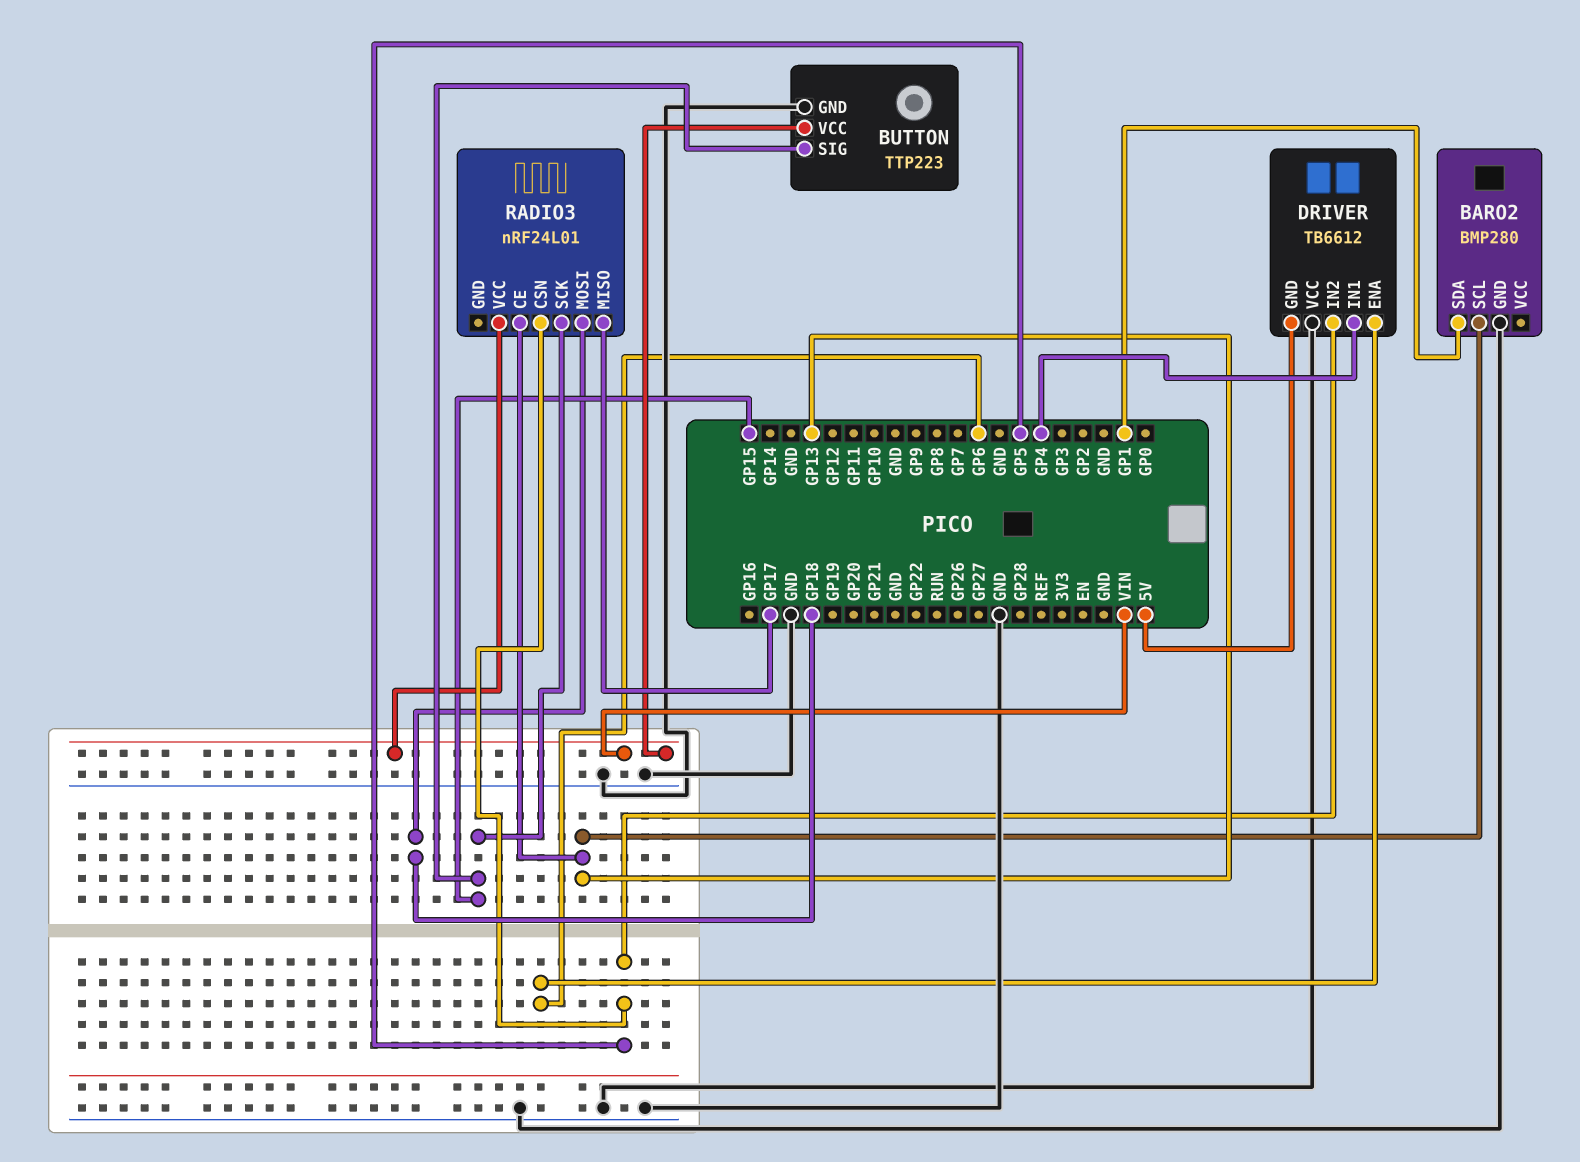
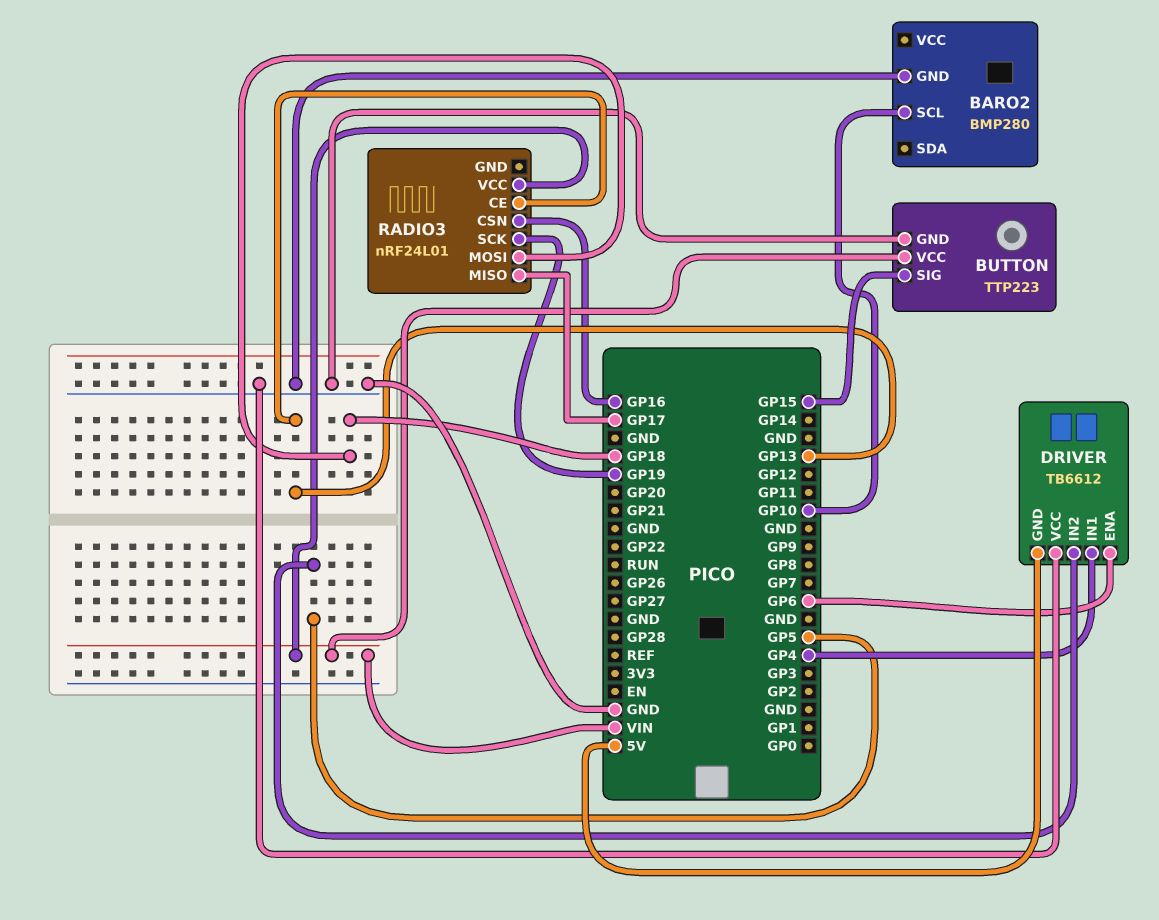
BARO2 pin SCL: GP13 -> GP10
BARO2 pin SDA: GP1 -> none
RADIO3 pin CSN: GP5 -> GP16
RADIO3 pin SCK: GP15 -> GP19

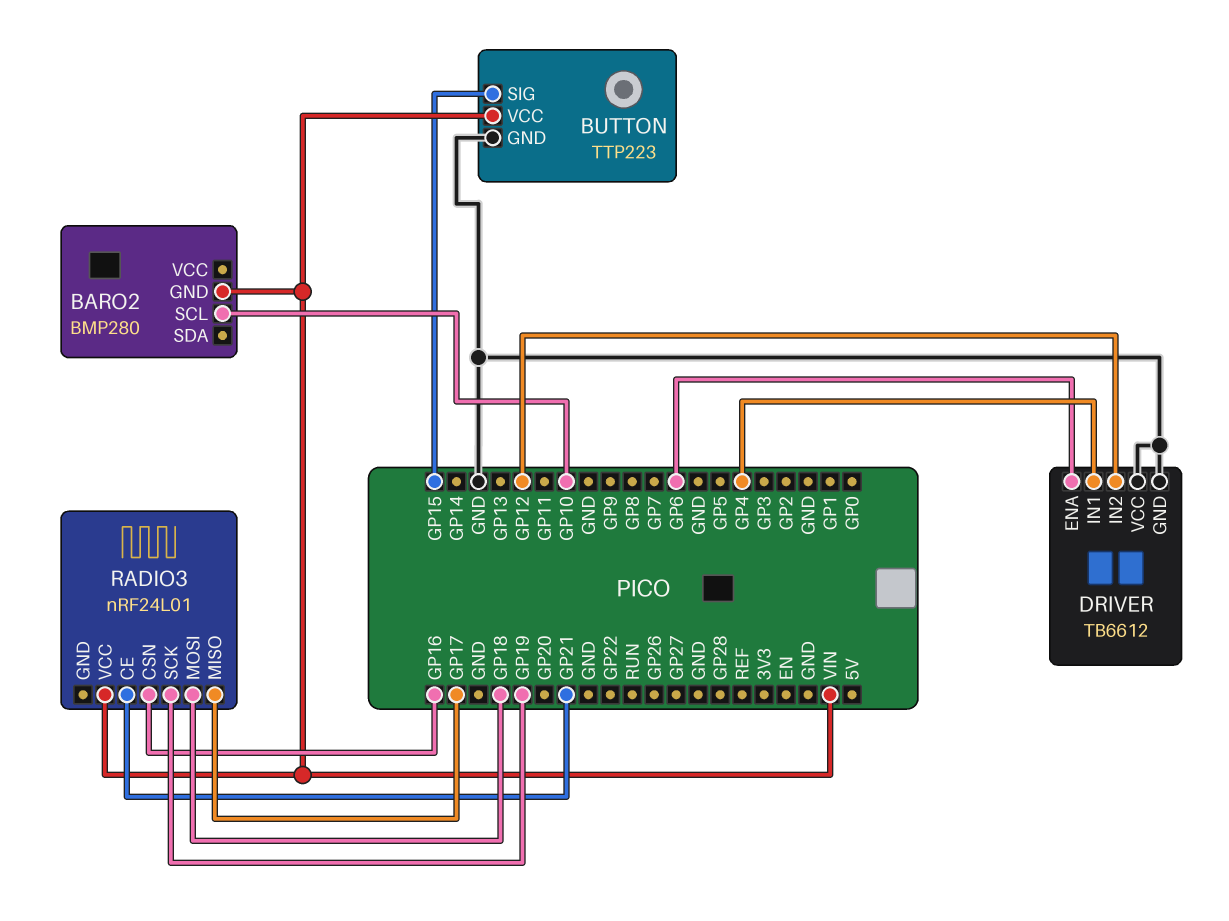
BARO2 pin GND: GND -> VIN
DRIVER pin GND: 5V -> GND
DRIVER pin IN2: GP5 -> GP12
RADIO3 pin CE: GP13 -> GP21

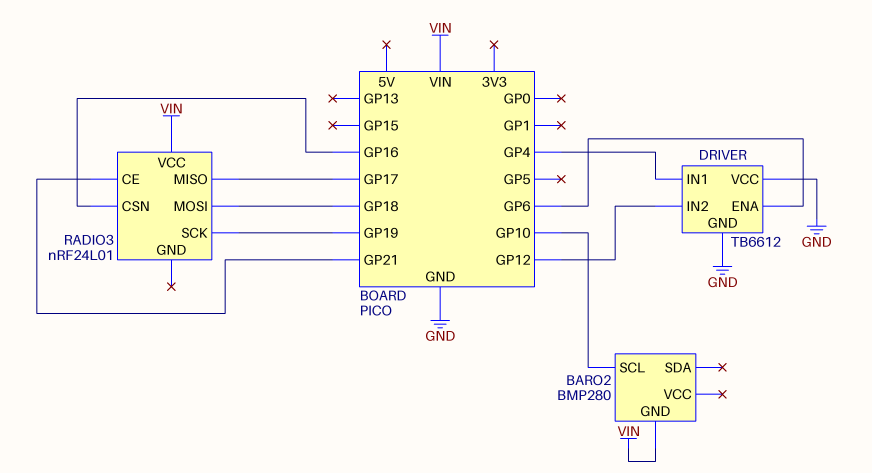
BUTTON: TTP223 -> none
BUTTON pin GND: GND -> none
BUTTON pin SIG: GP15 -> none
BUTTON pin VCC: VIN -> none

